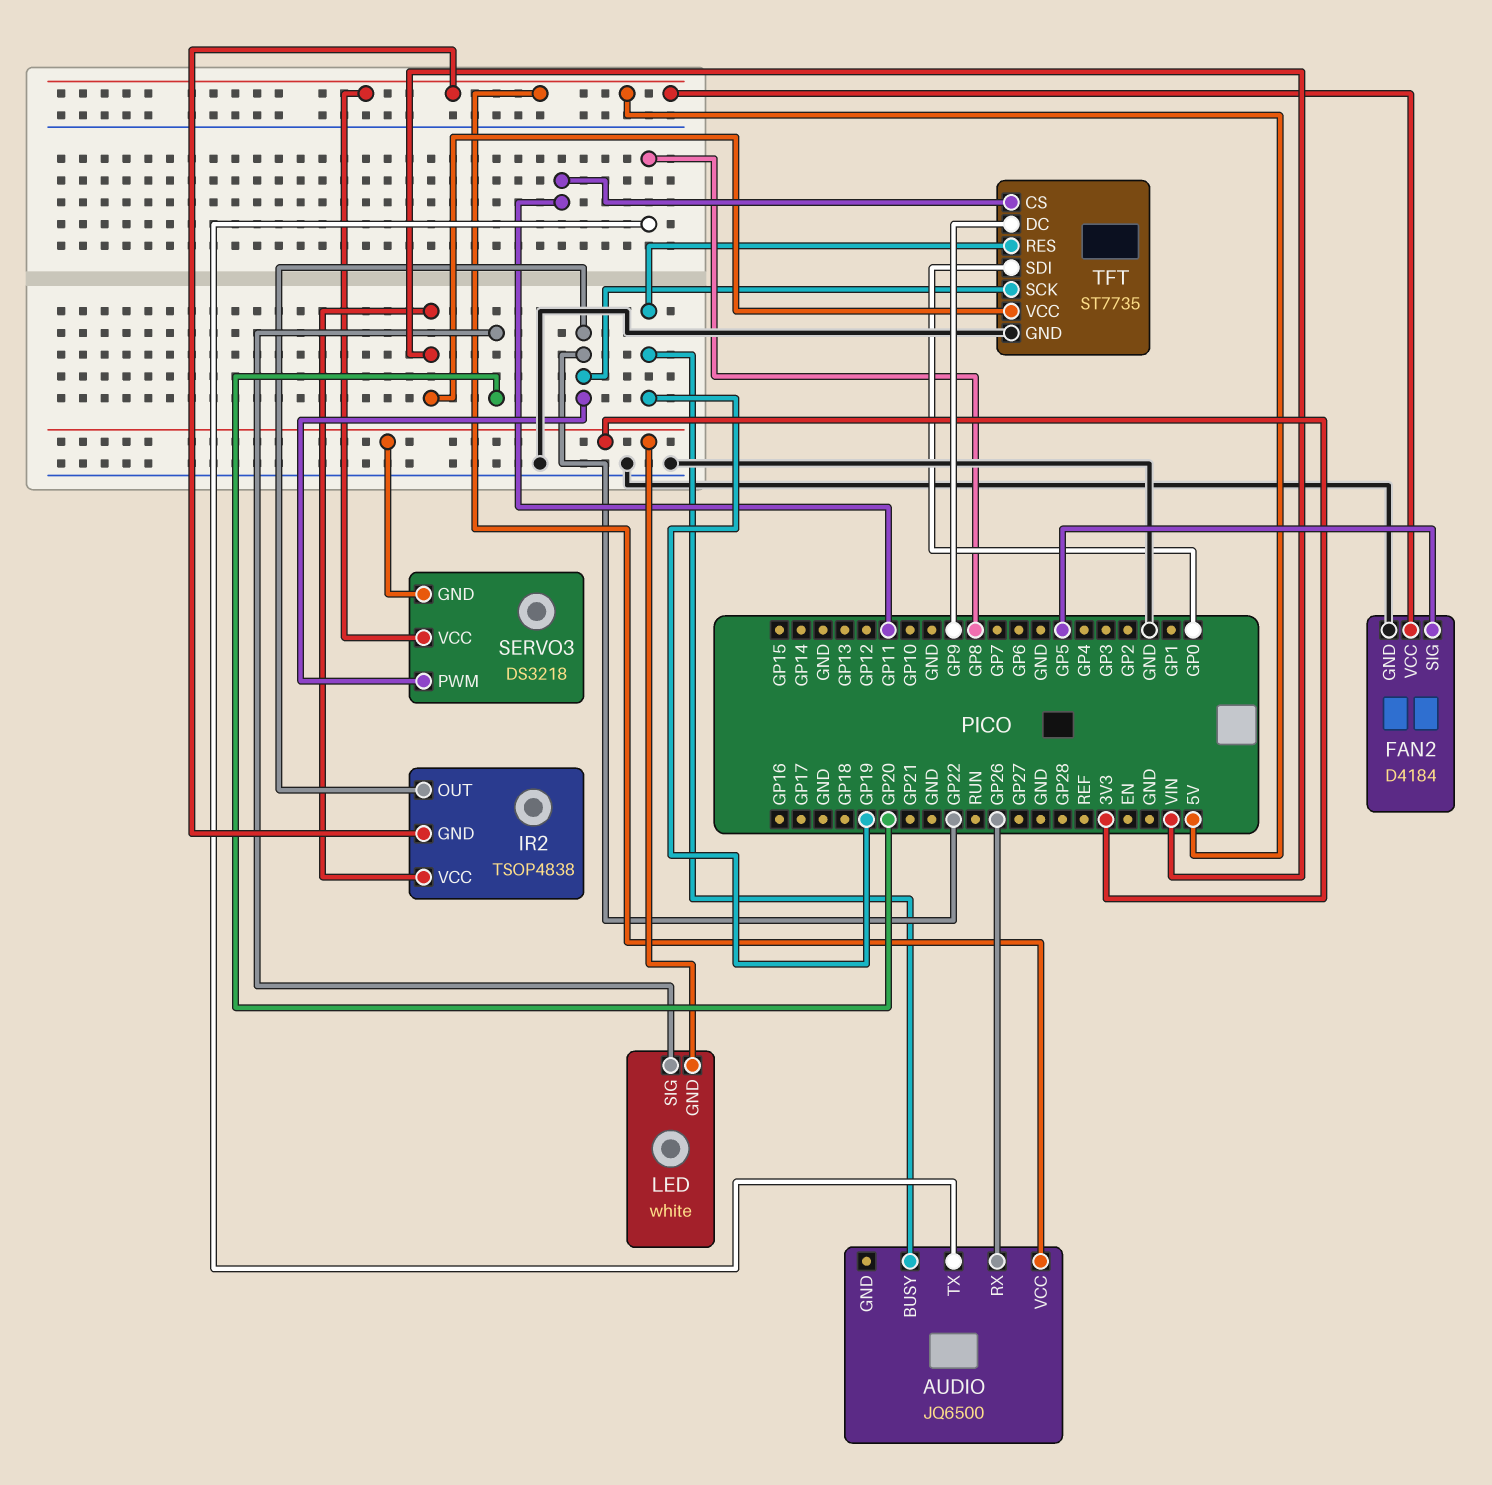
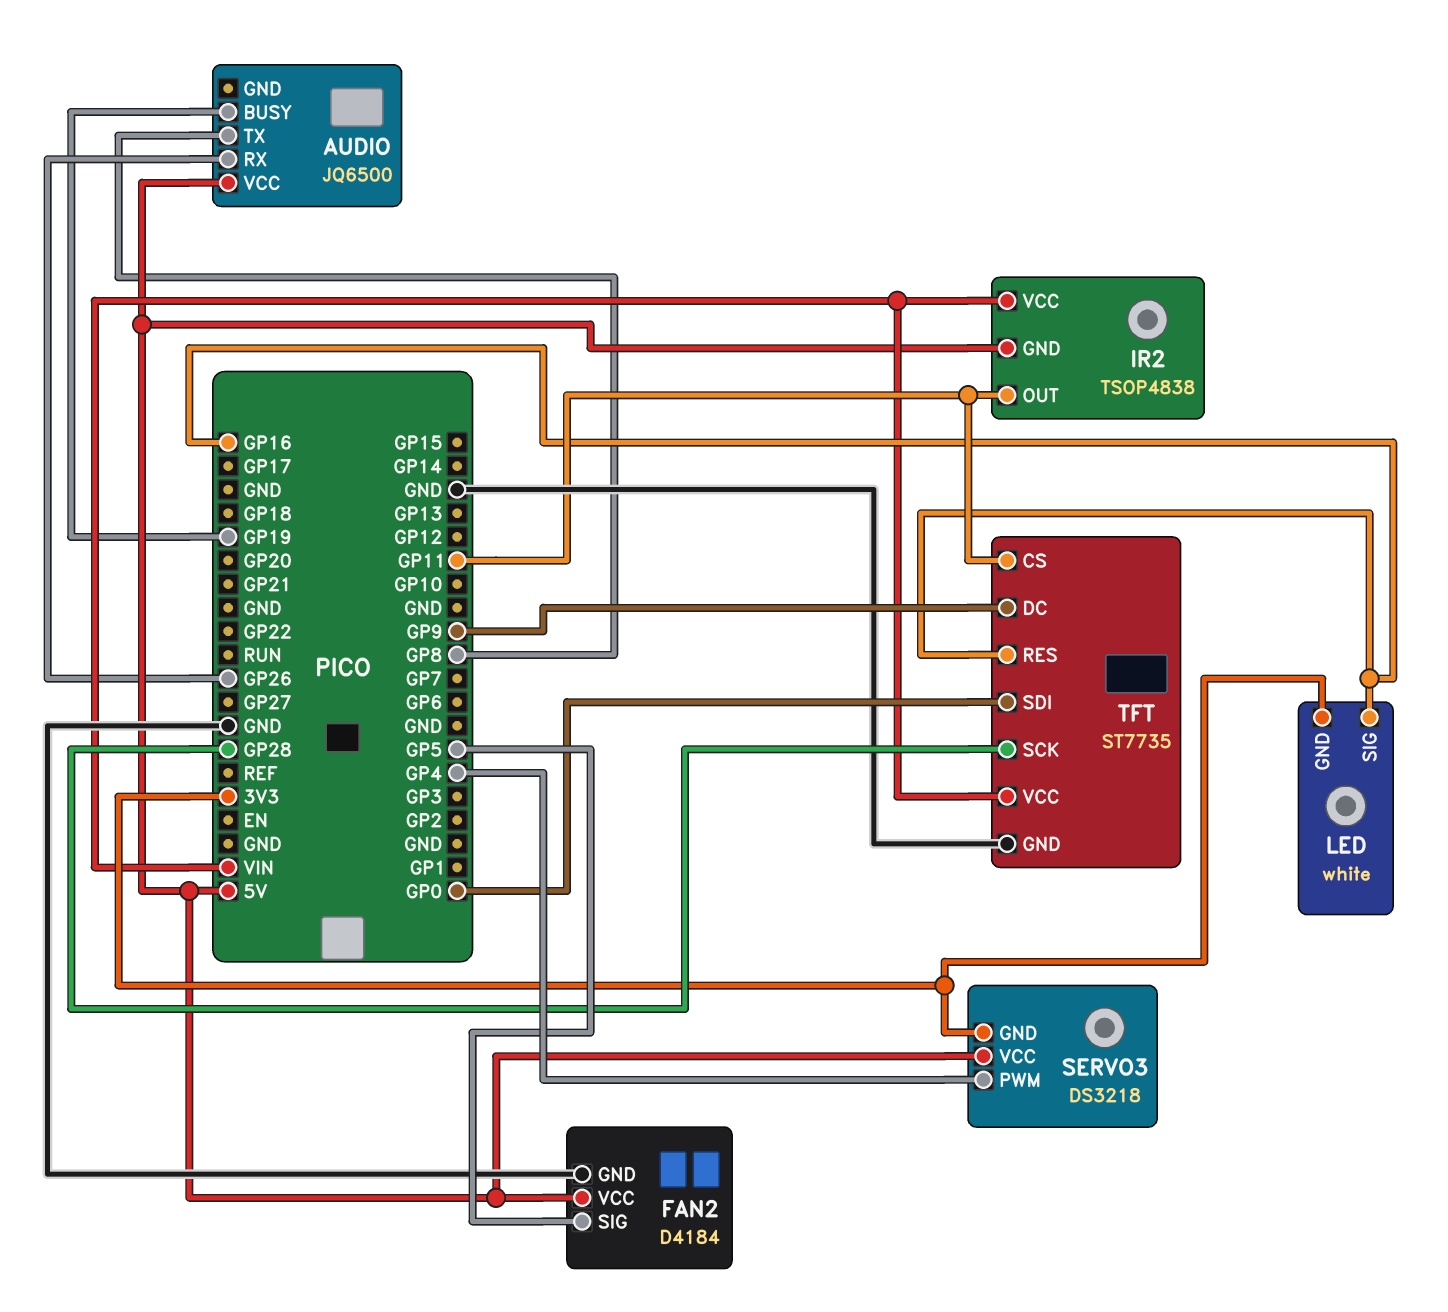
IR2 pin OUT: GP22 -> GP11
LED pin SIG: GP20 -> GP16
SERVO3 pin PWM: GP22 -> GP4
TFT pin RES: GP19 -> GP16
TFT pin SCK: GP22 -> GP28

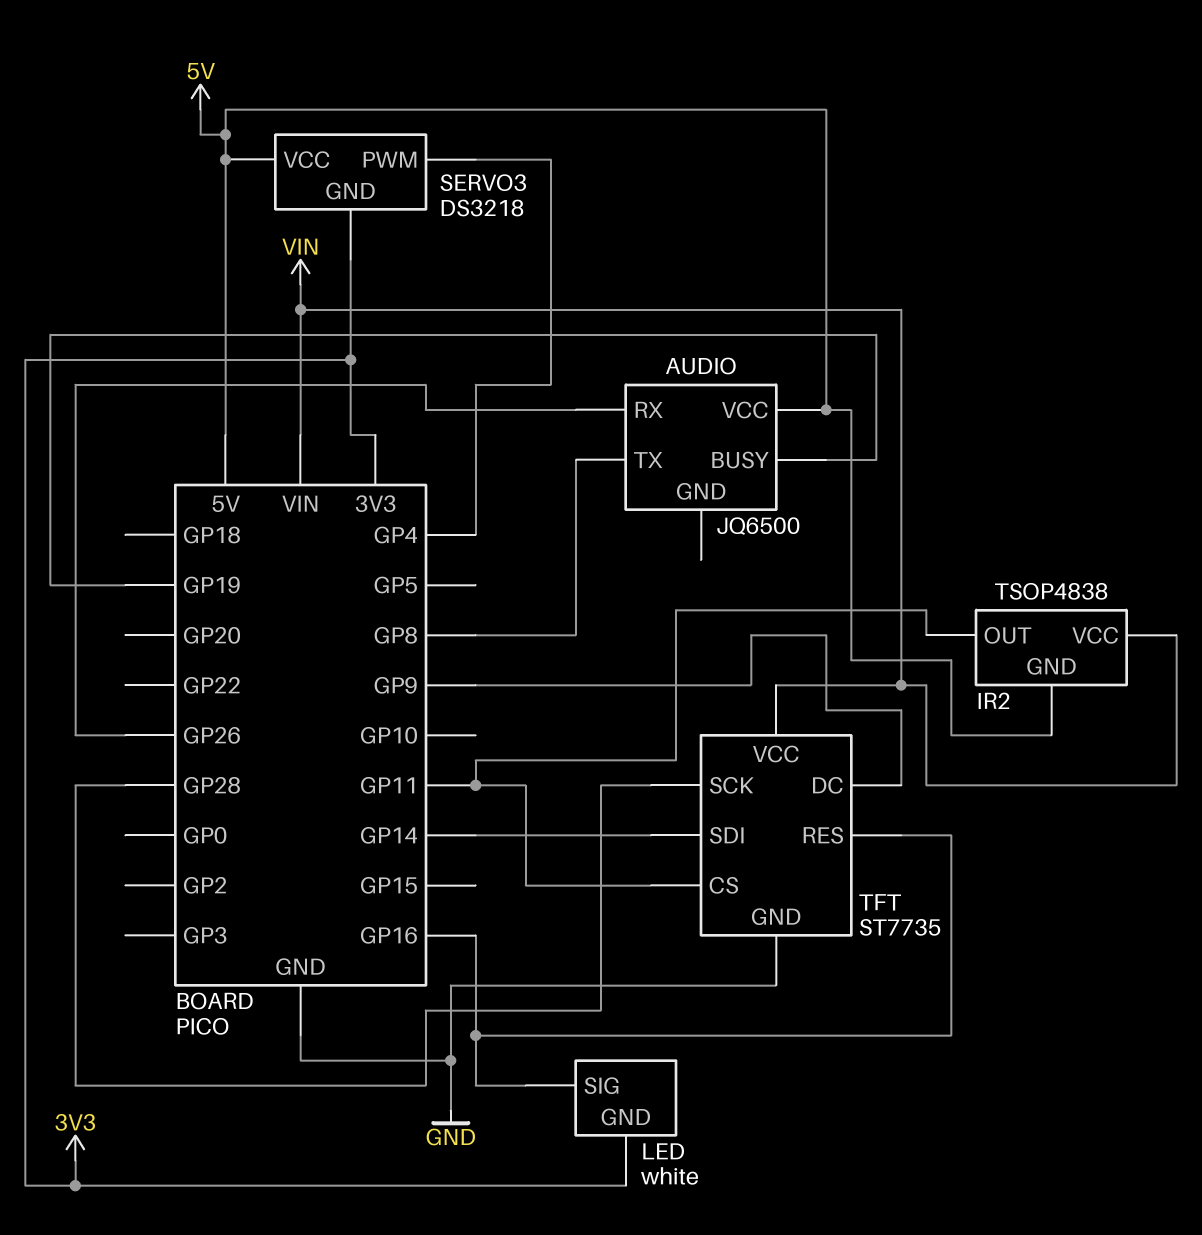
FAN2: D4184 -> none
FAN2 pin GND: GND -> none
FAN2 pin SIG: GP5 -> none
FAN2 pin VCC: 5V -> none
TFT pin SDI: GP0 -> GP14

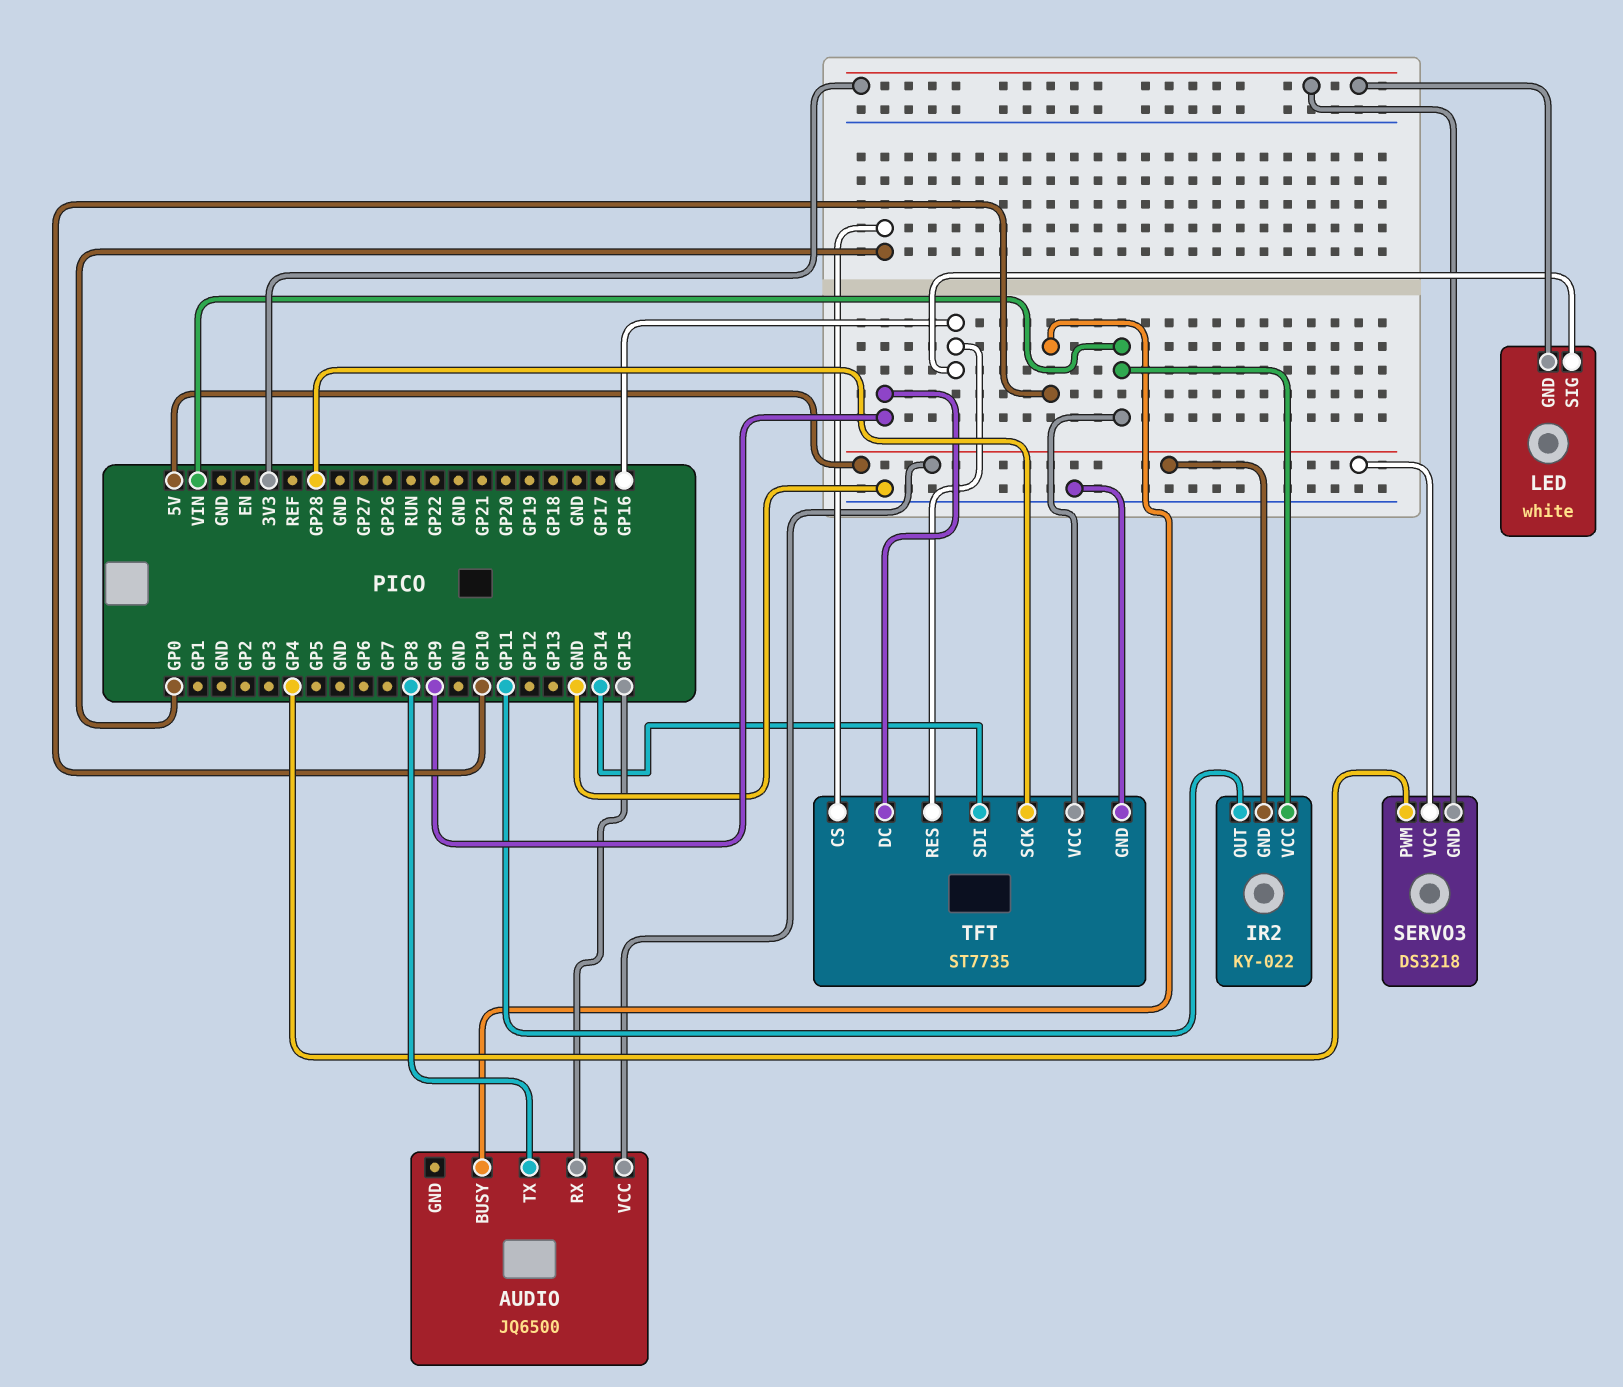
AUDIO pin BUSY: GP19 -> GP10
AUDIO pin RX: GP26 -> GP15
IR2: TSOP4838 -> KY-022
TFT pin CS: GP11 -> GP0

